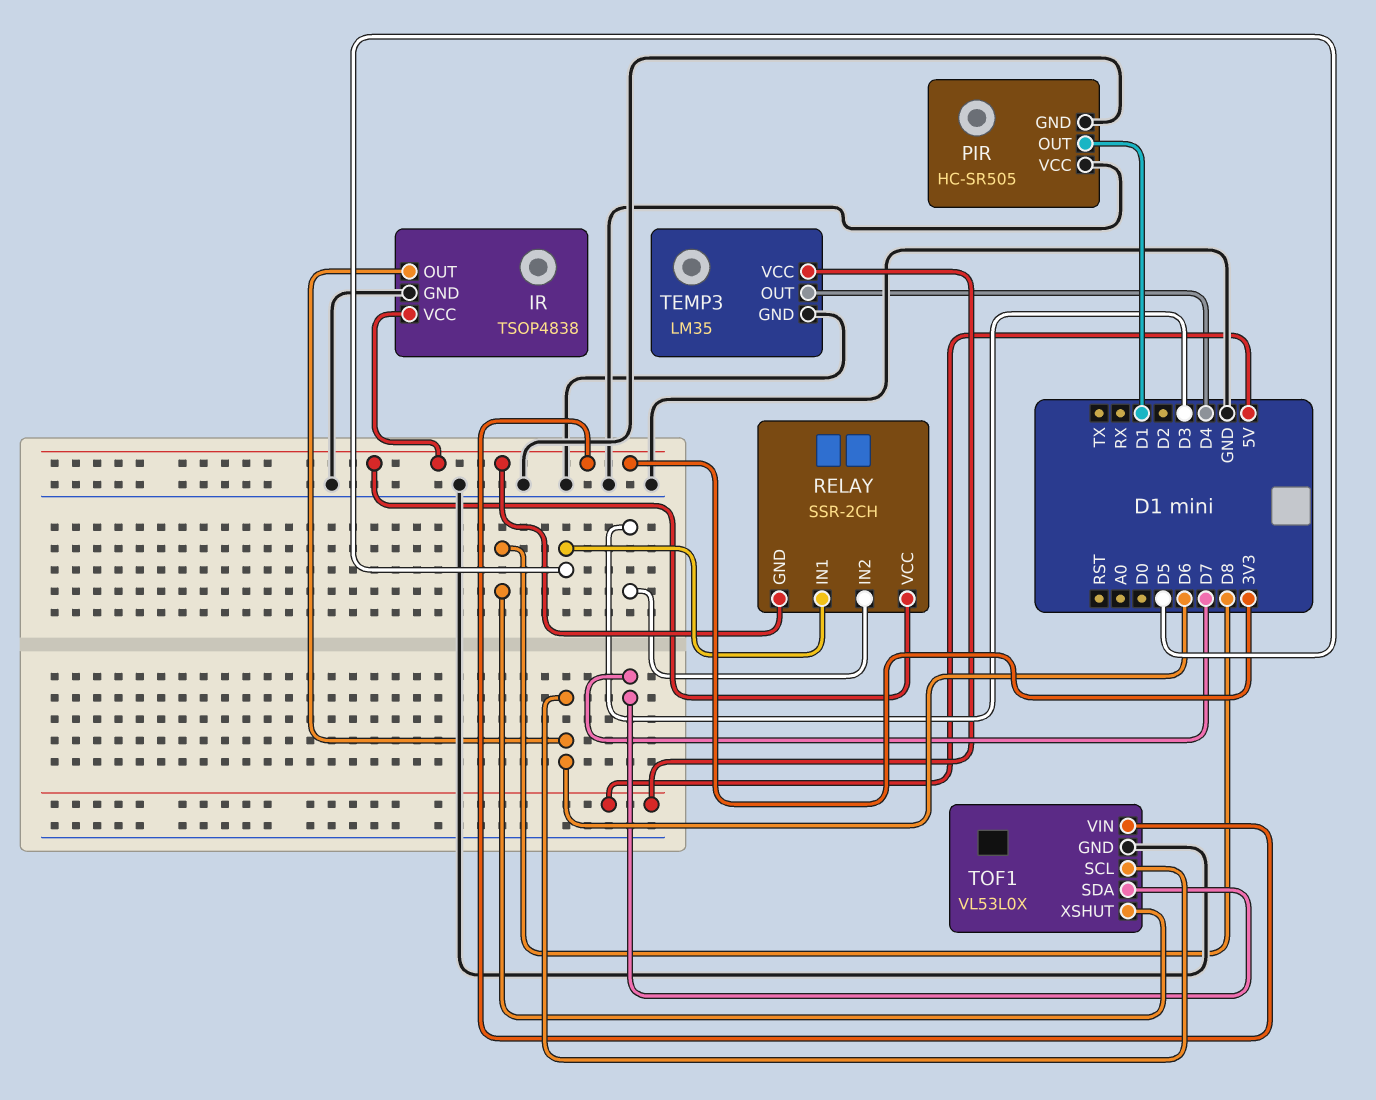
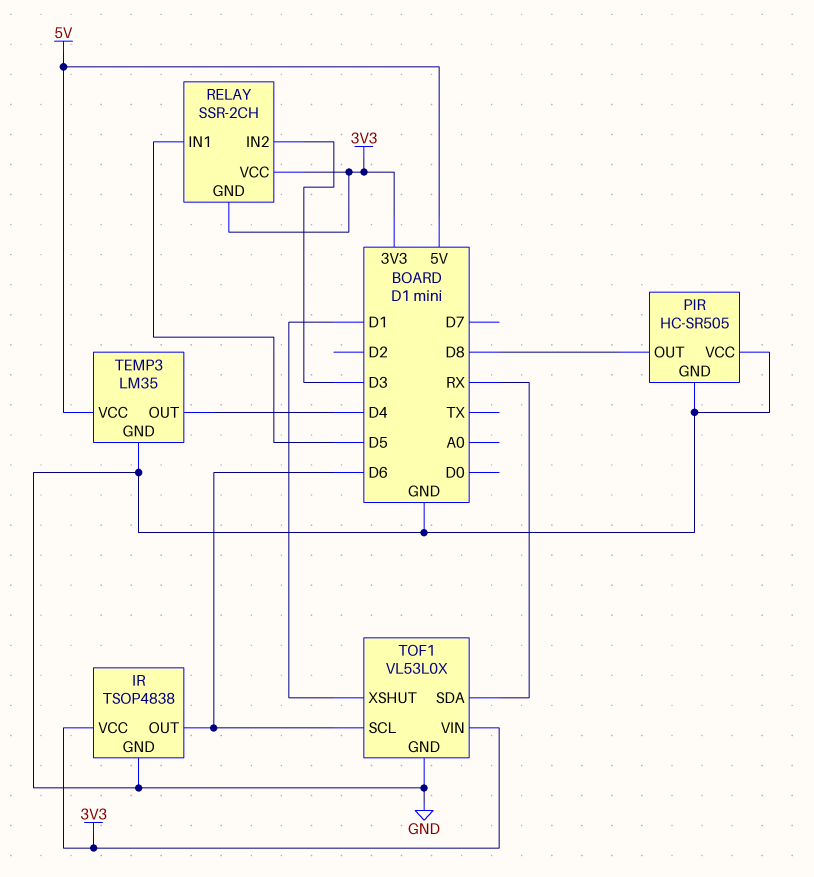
PIR pin OUT: D1 -> D8
TOF1 pin SDA: D7 -> RX
TOF1 pin XSHUT: D8 -> D1

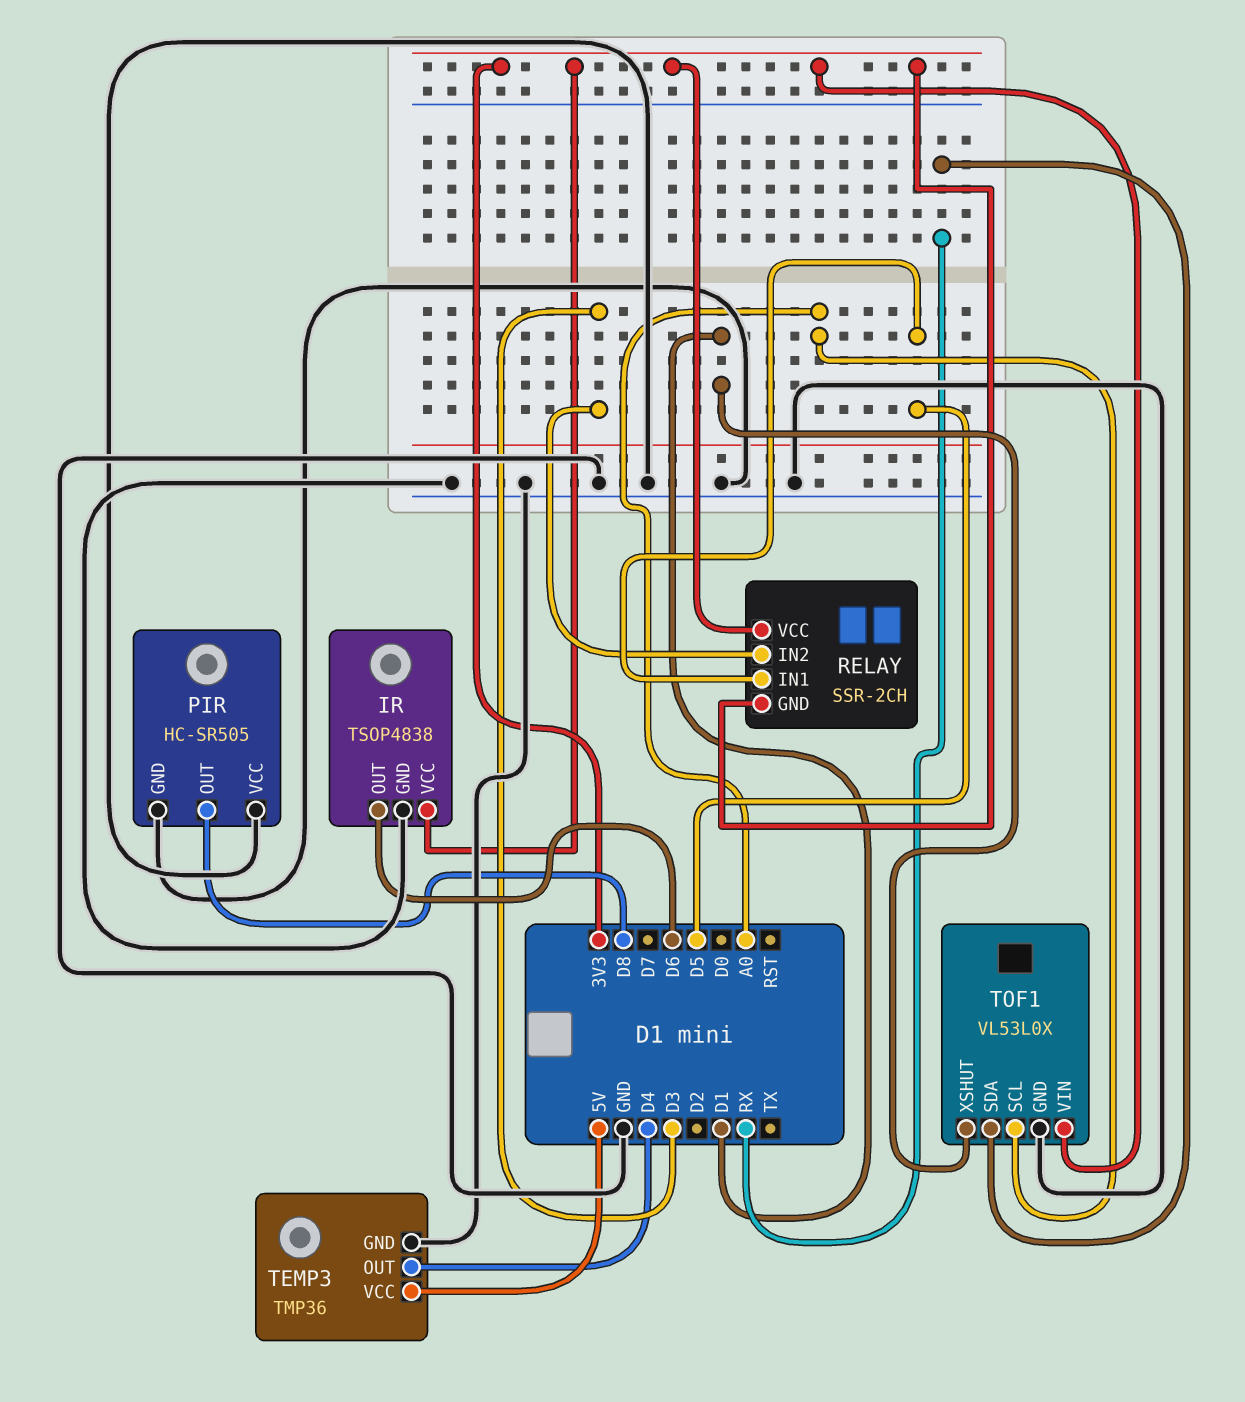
TEMP3: LM35 -> TMP36
TOF1 pin SCL: D6 -> A0

